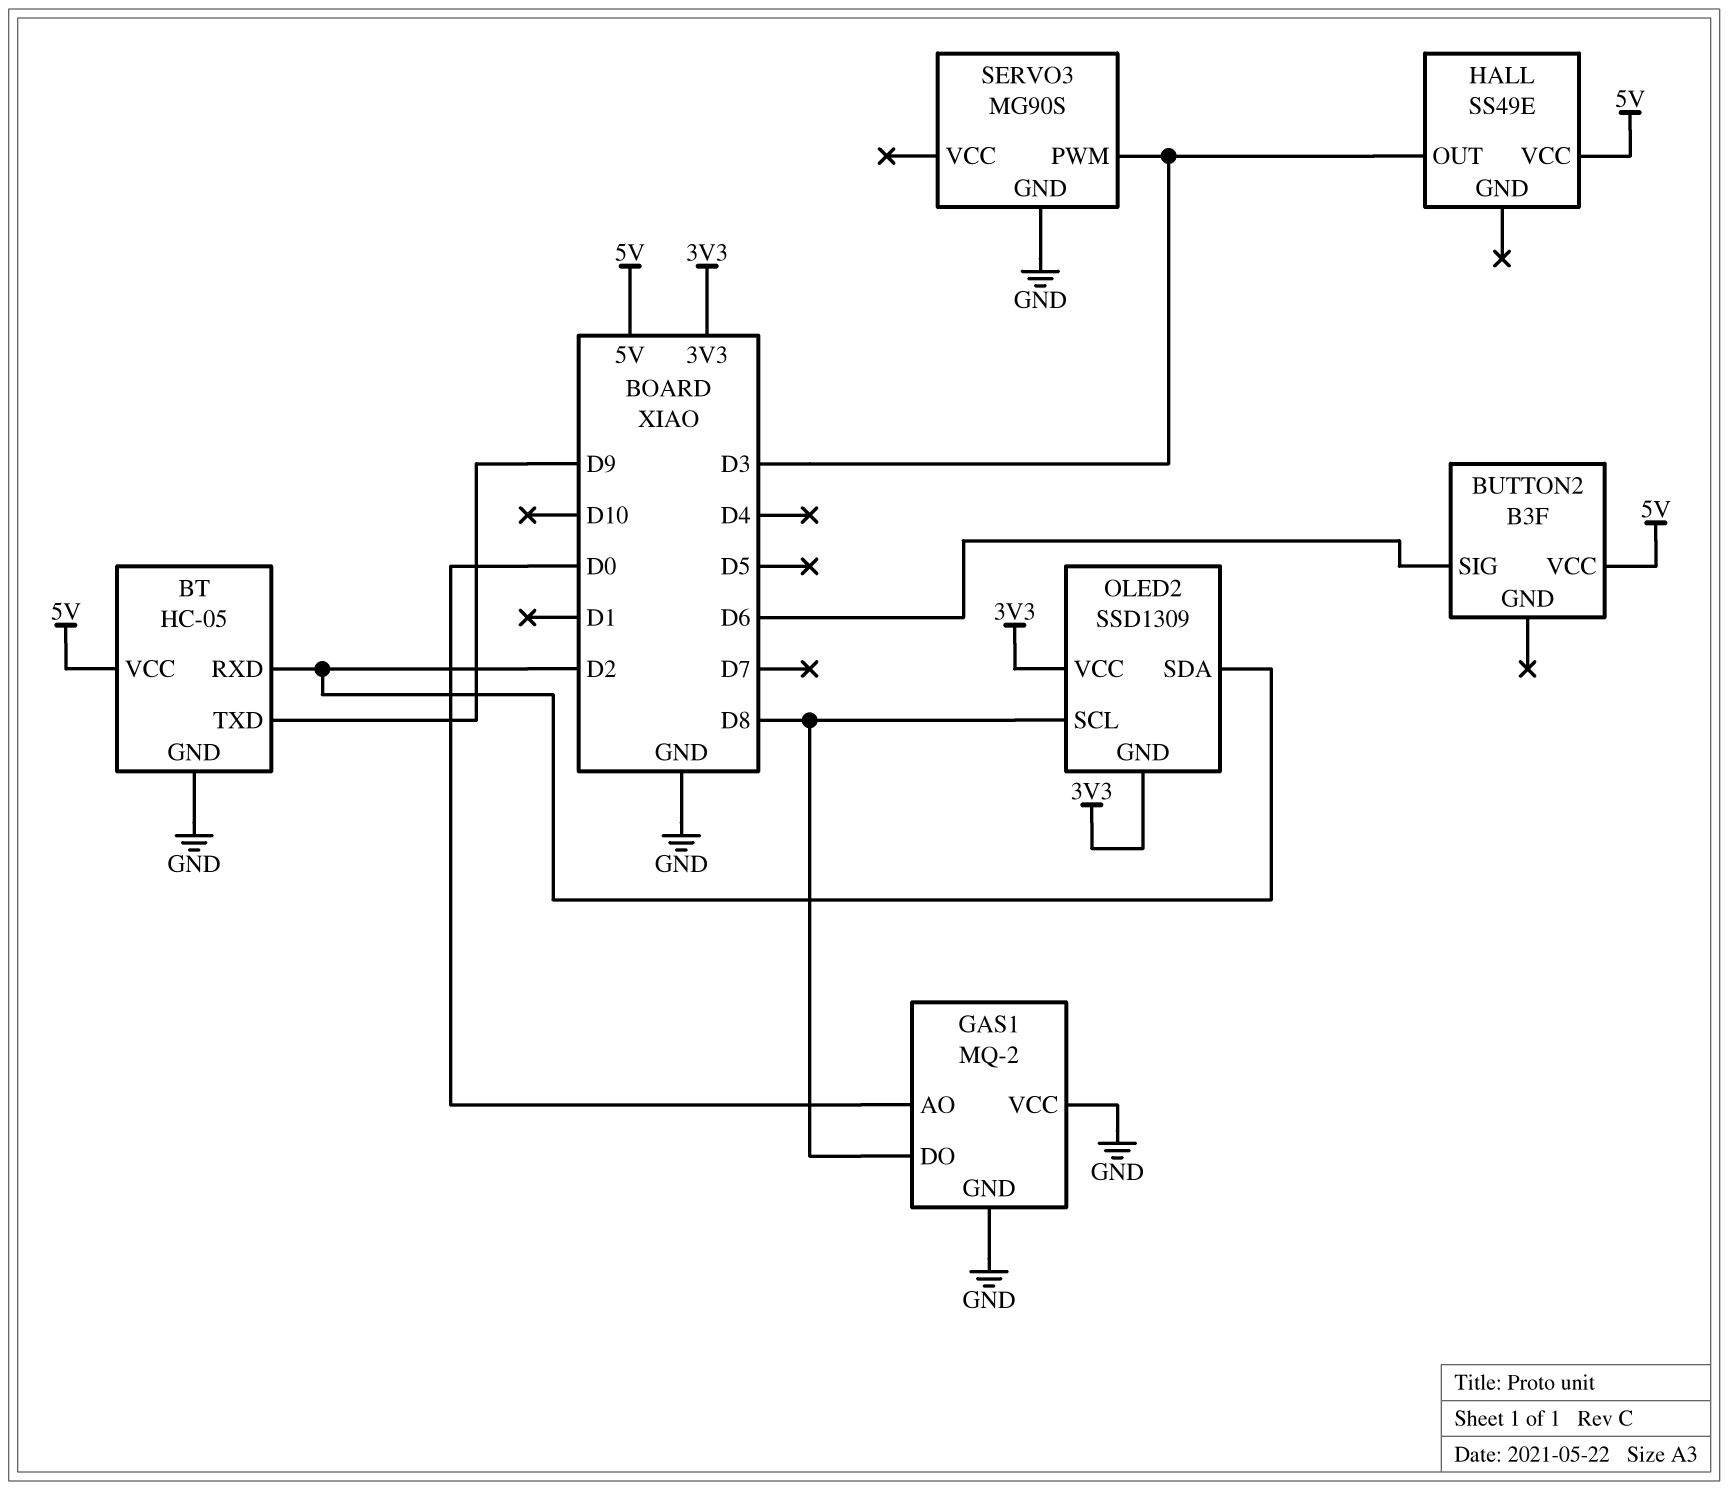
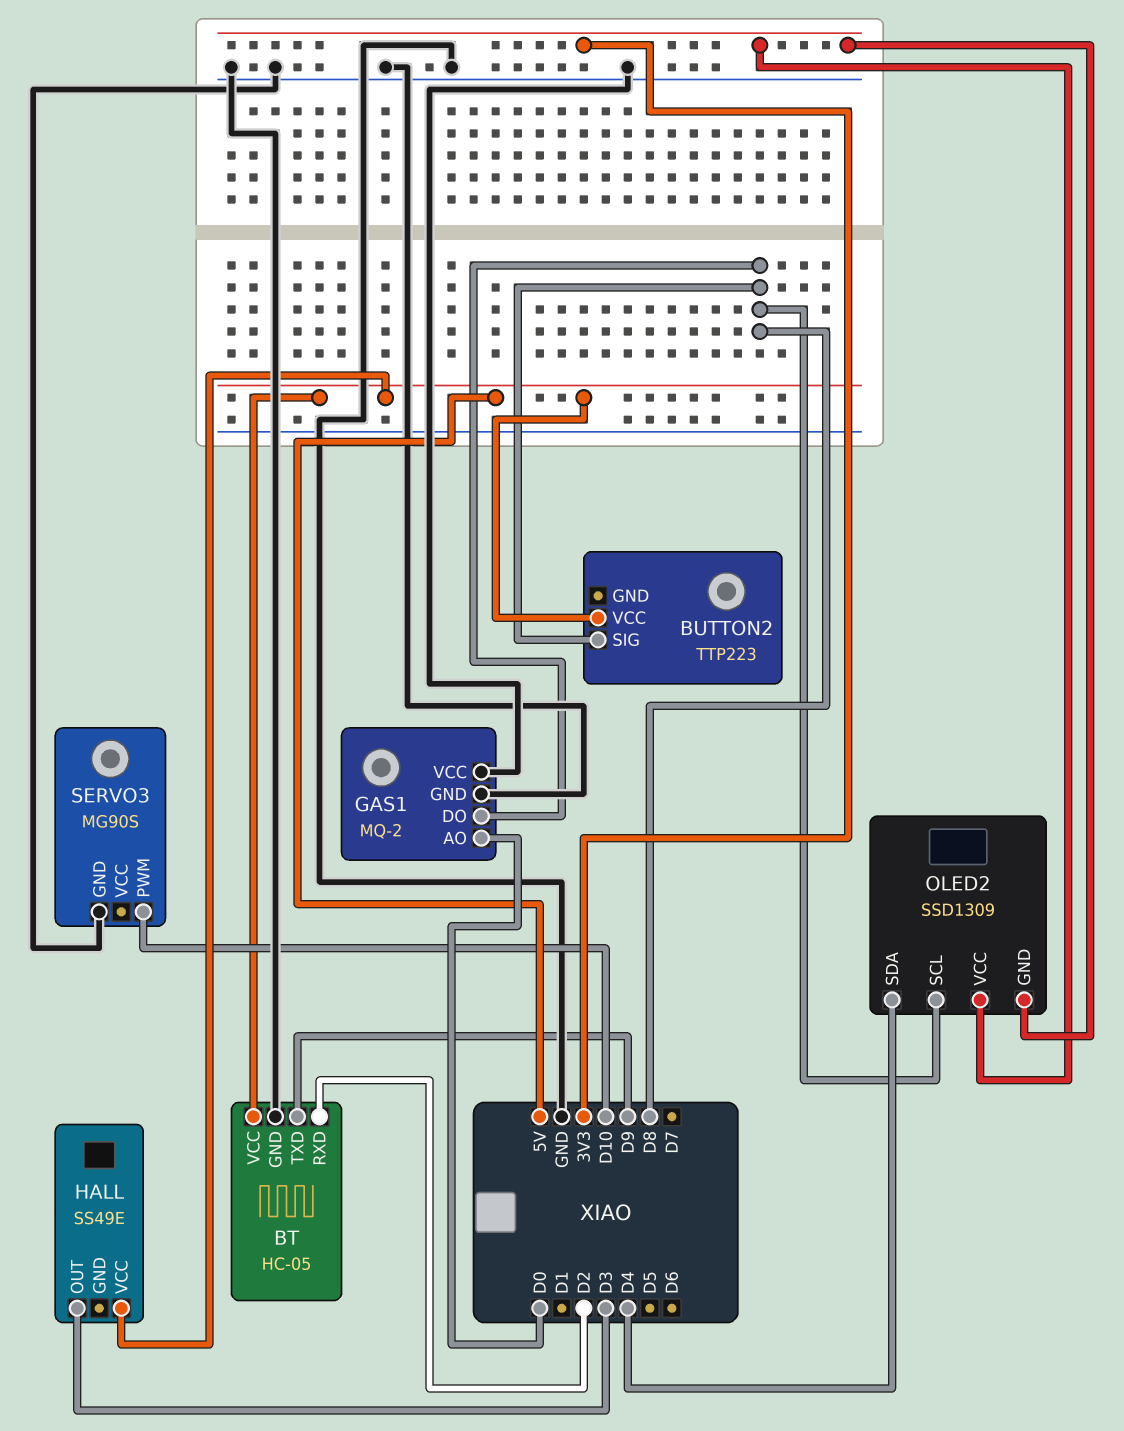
BUTTON2: B3F -> TTP223
BUTTON2 pin SIG: D6 -> D8
OLED2 pin SDA: D2 -> D4
SERVO3 pin PWM: D3 -> D10

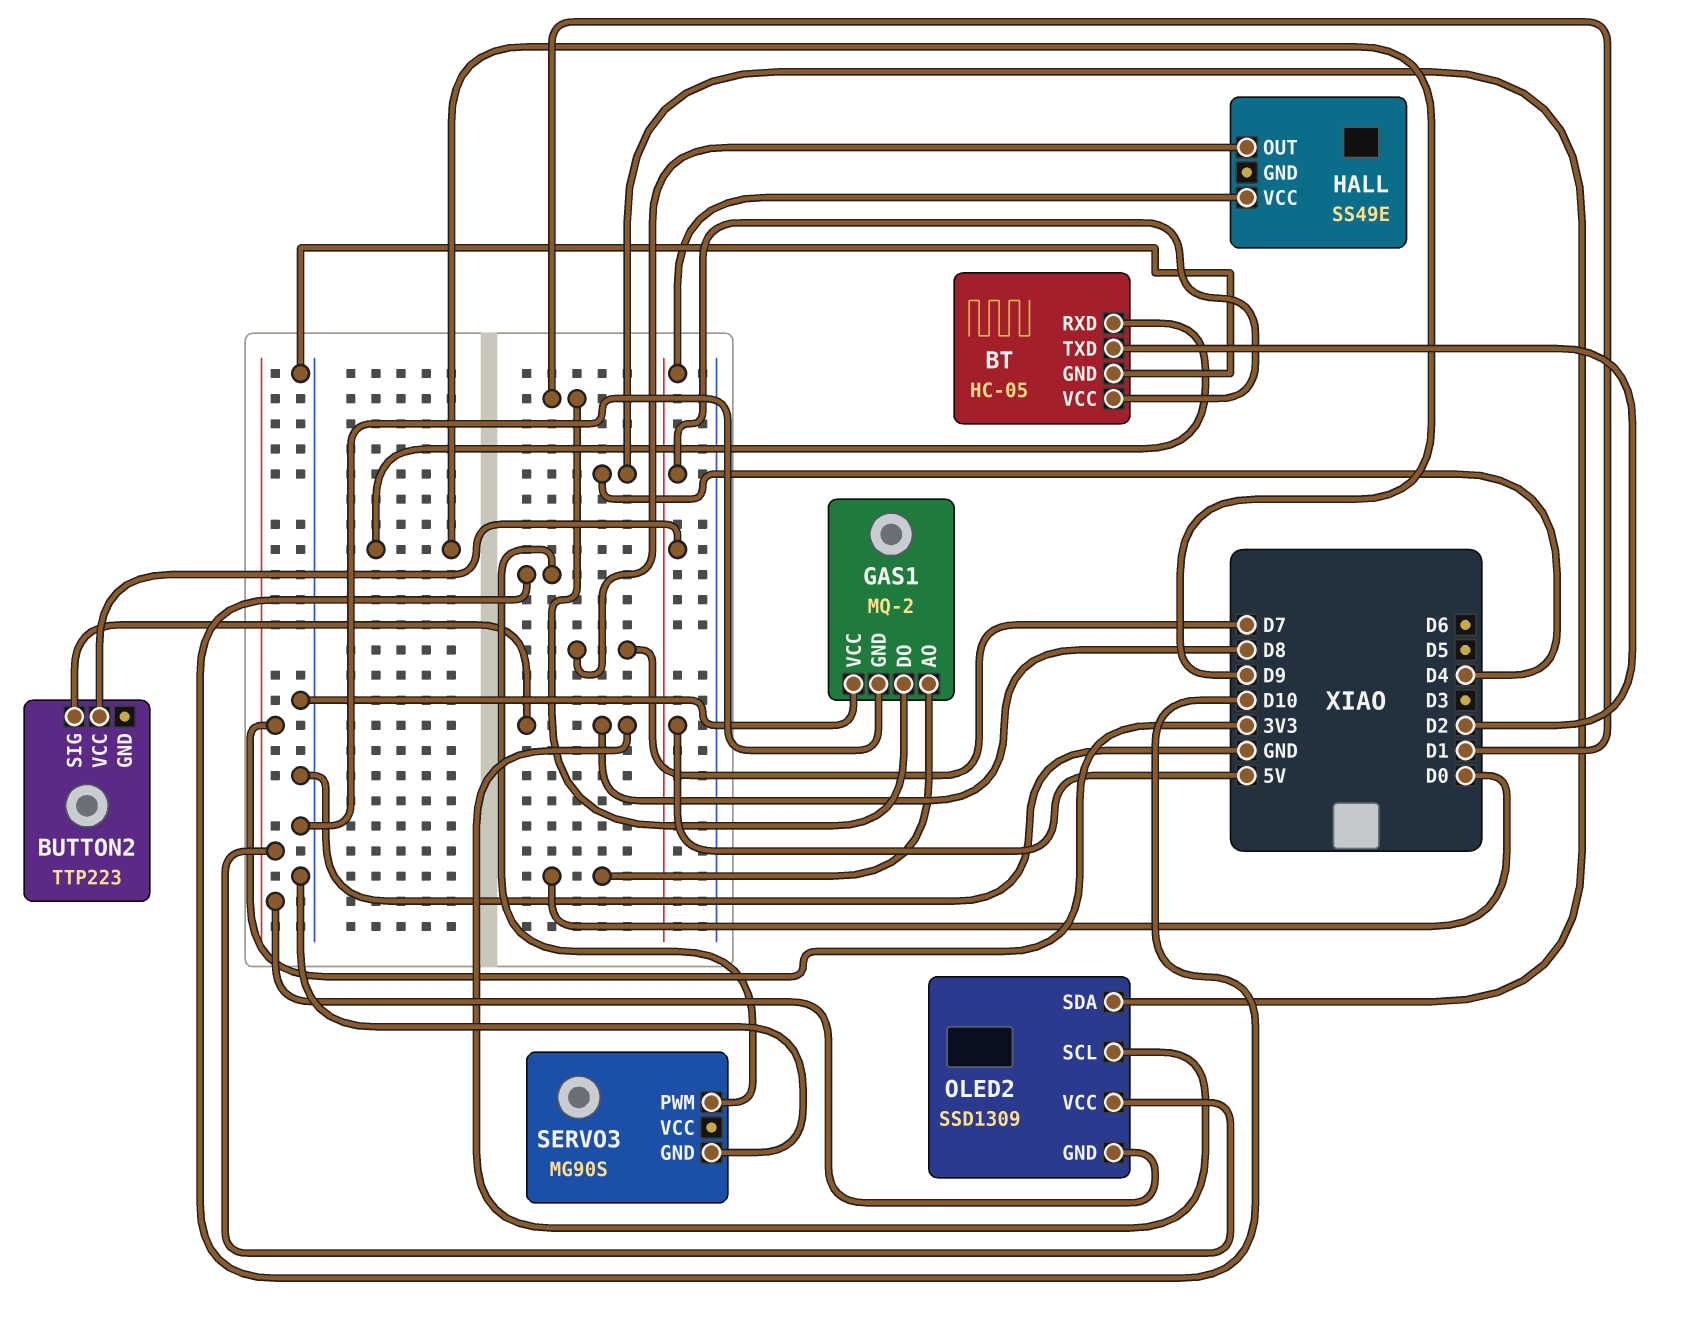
BT pin RXD: D2 -> D9
BT pin TXD: D9 -> D2
GAS1 pin DO: D8 -> D1
HALL pin OUT: D3 -> D7

